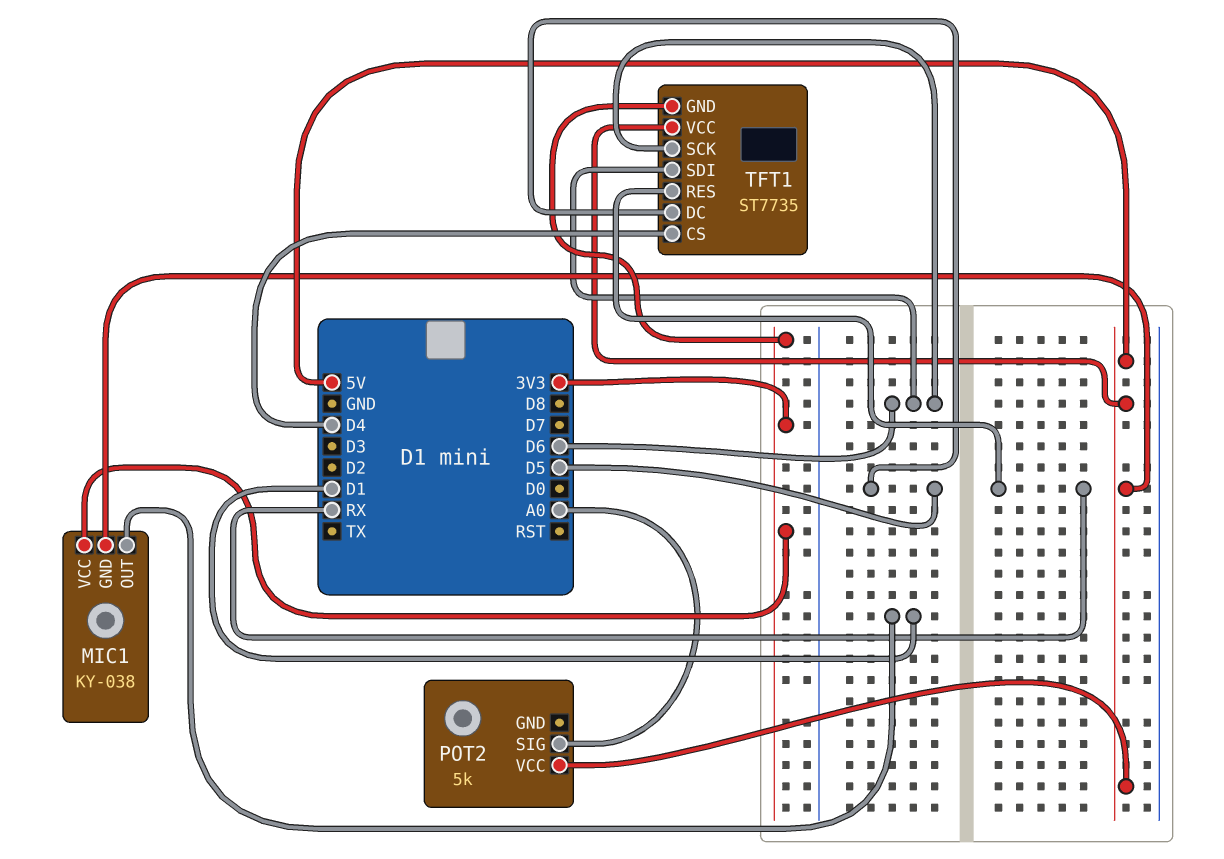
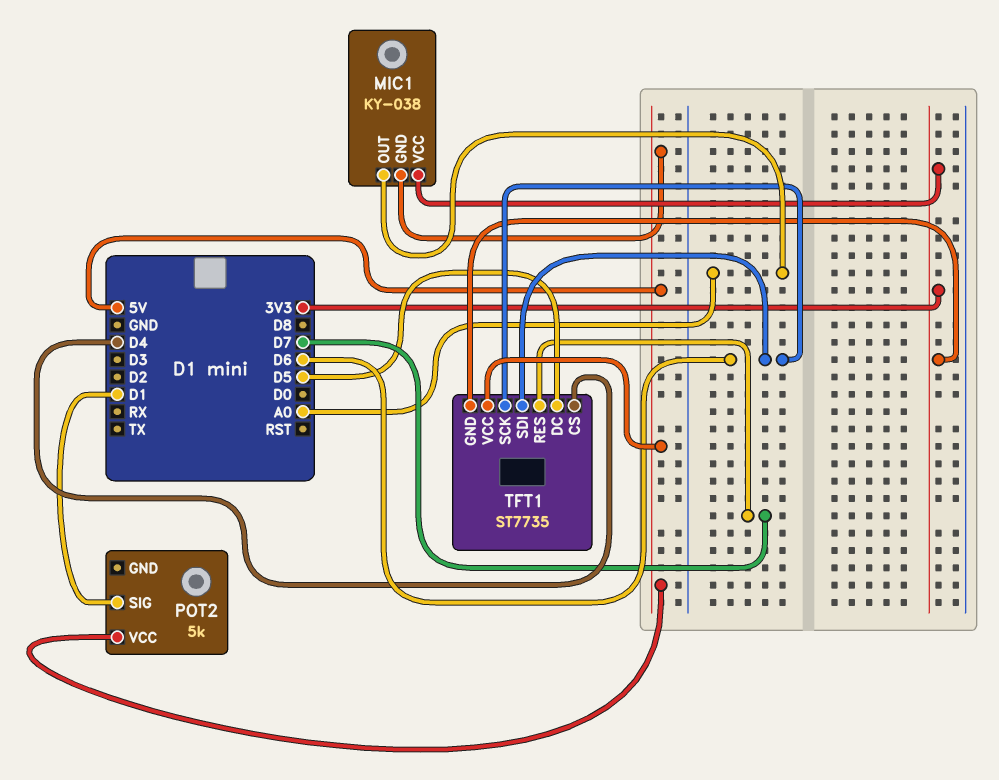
MIC1 pin OUT: D1 -> A0
POT2 pin SIG: A0 -> D1
TFT1 pin RES: RX -> D7

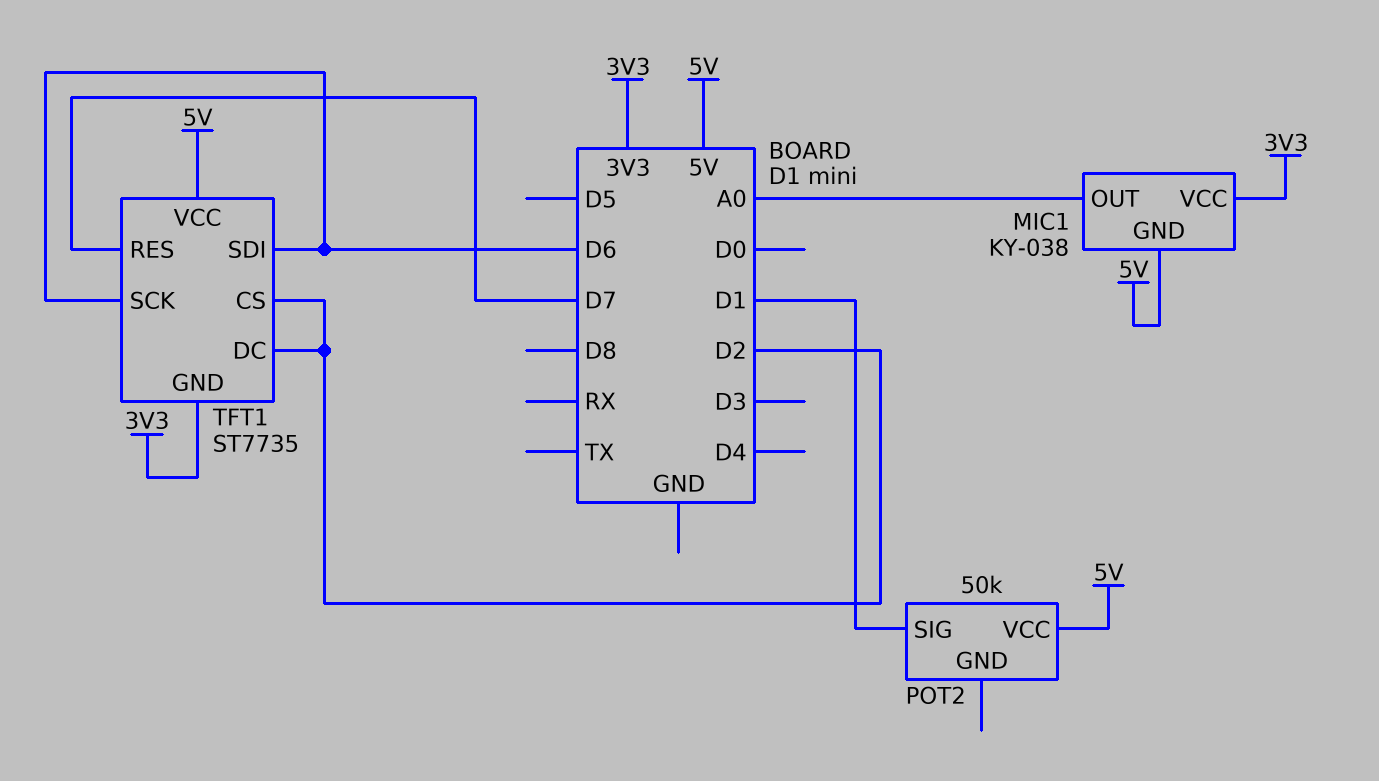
POT2: 5k -> 50k
TFT1 pin CS: D4 -> D2
TFT1 pin DC: D5 -> D2

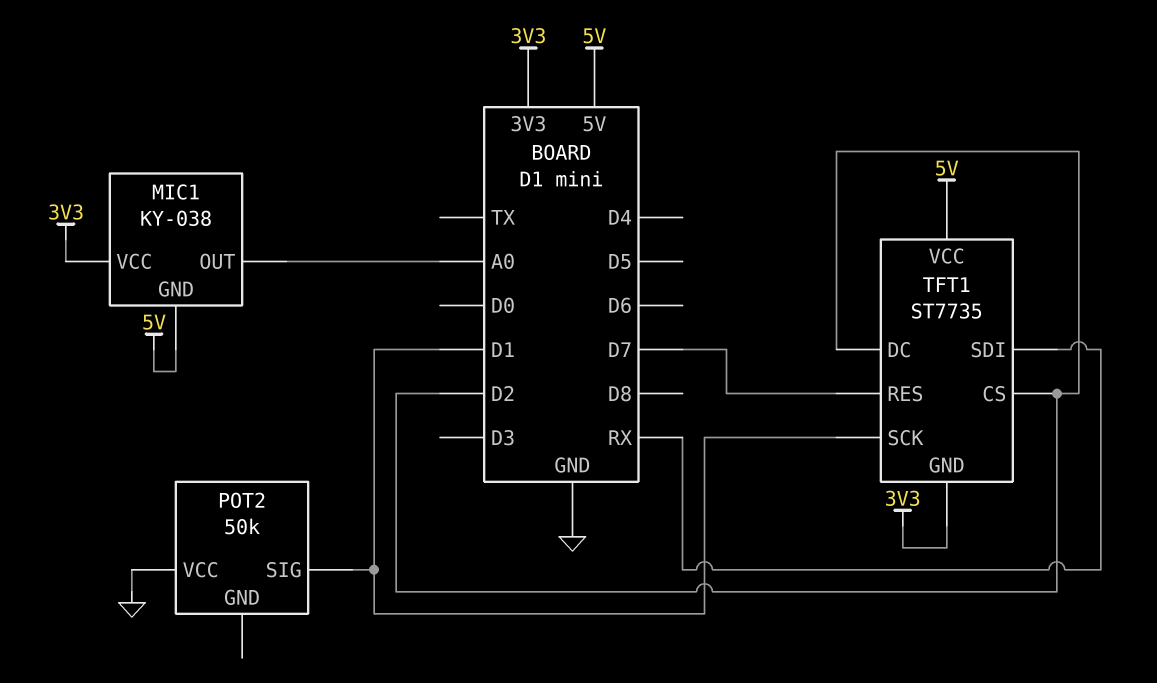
POT2 pin VCC: 5V -> GND
TFT1 pin SCK: D6 -> D1
TFT1 pin SDI: D6 -> RX

